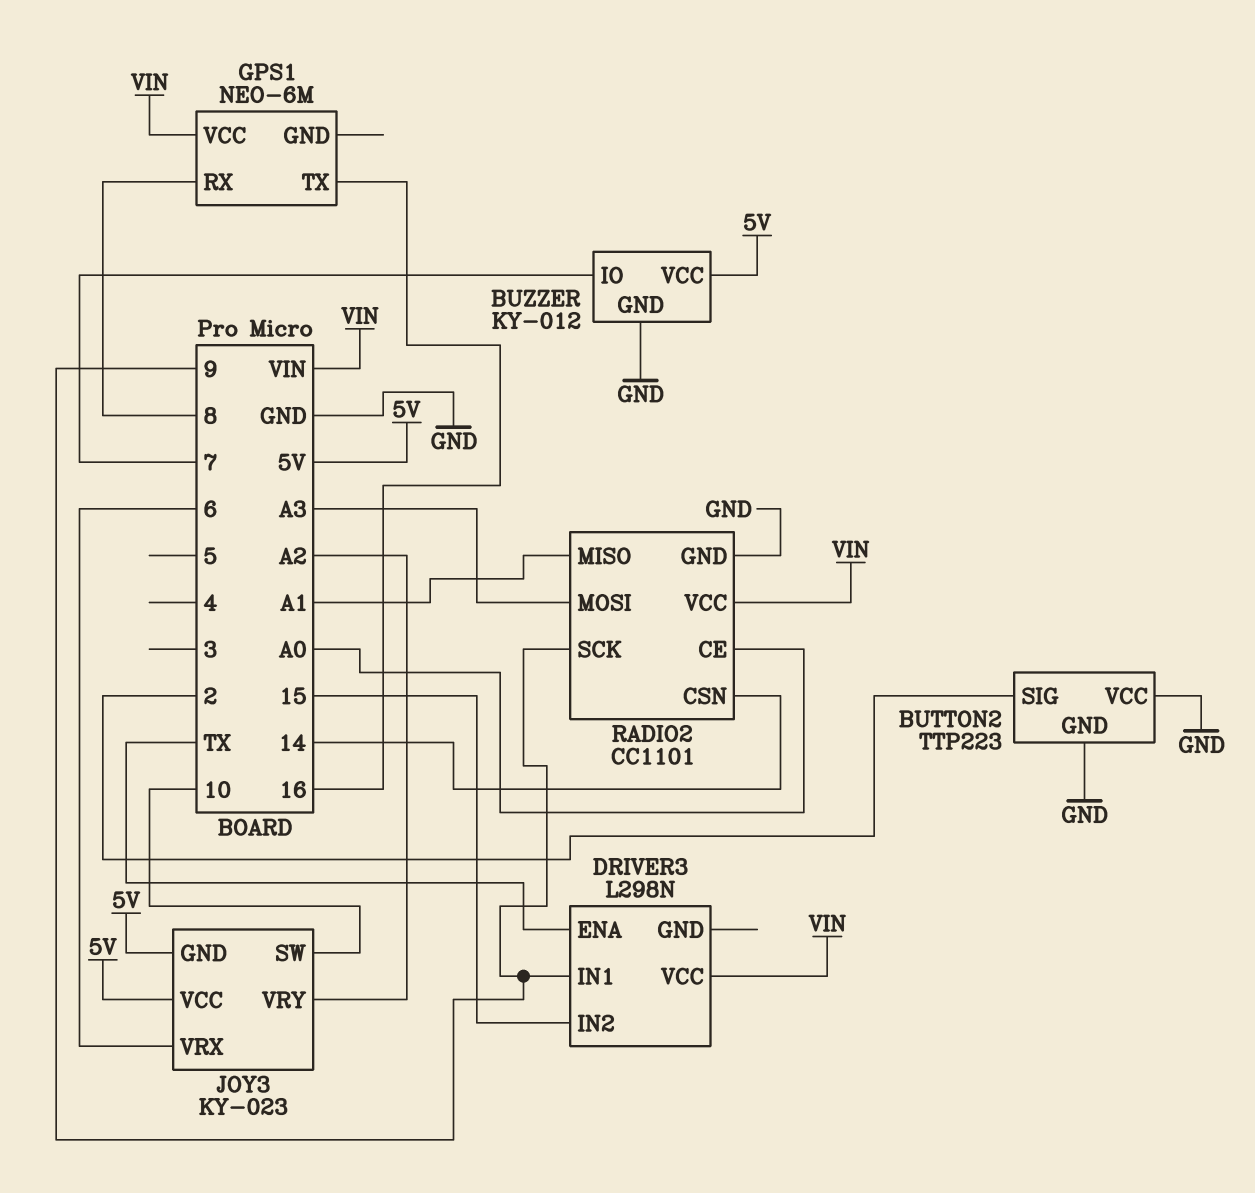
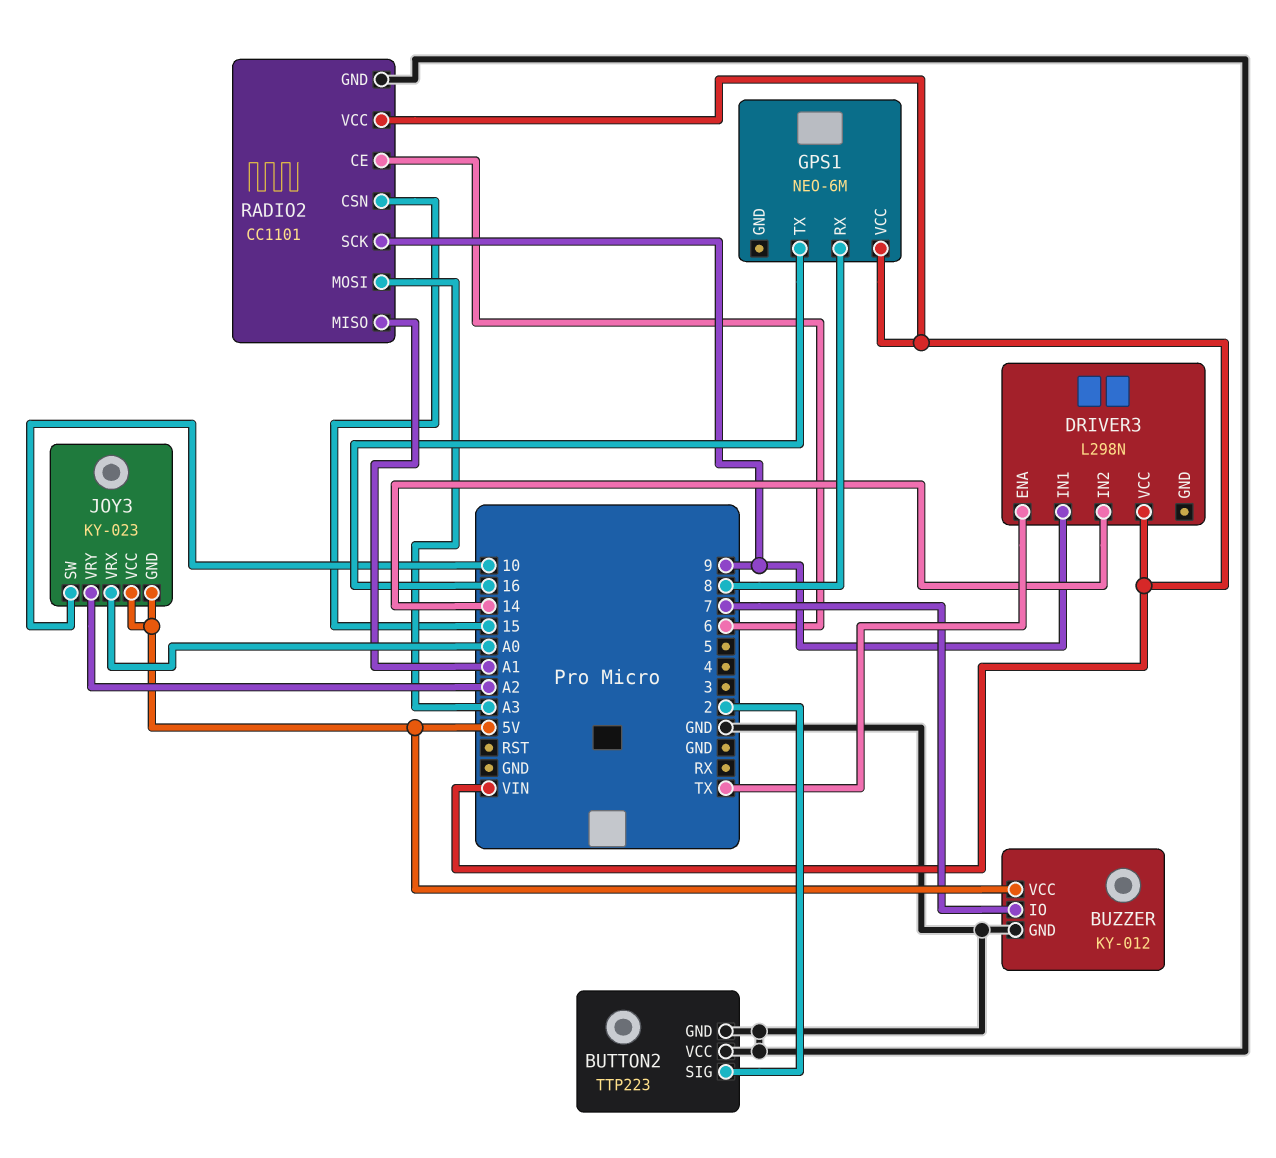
DRIVER3 pin IN2: 15 -> 14
JOY3 pin VRX: 6 -> A0
RADIO2 pin CE: A0 -> 6
RADIO2 pin CSN: 14 -> 15

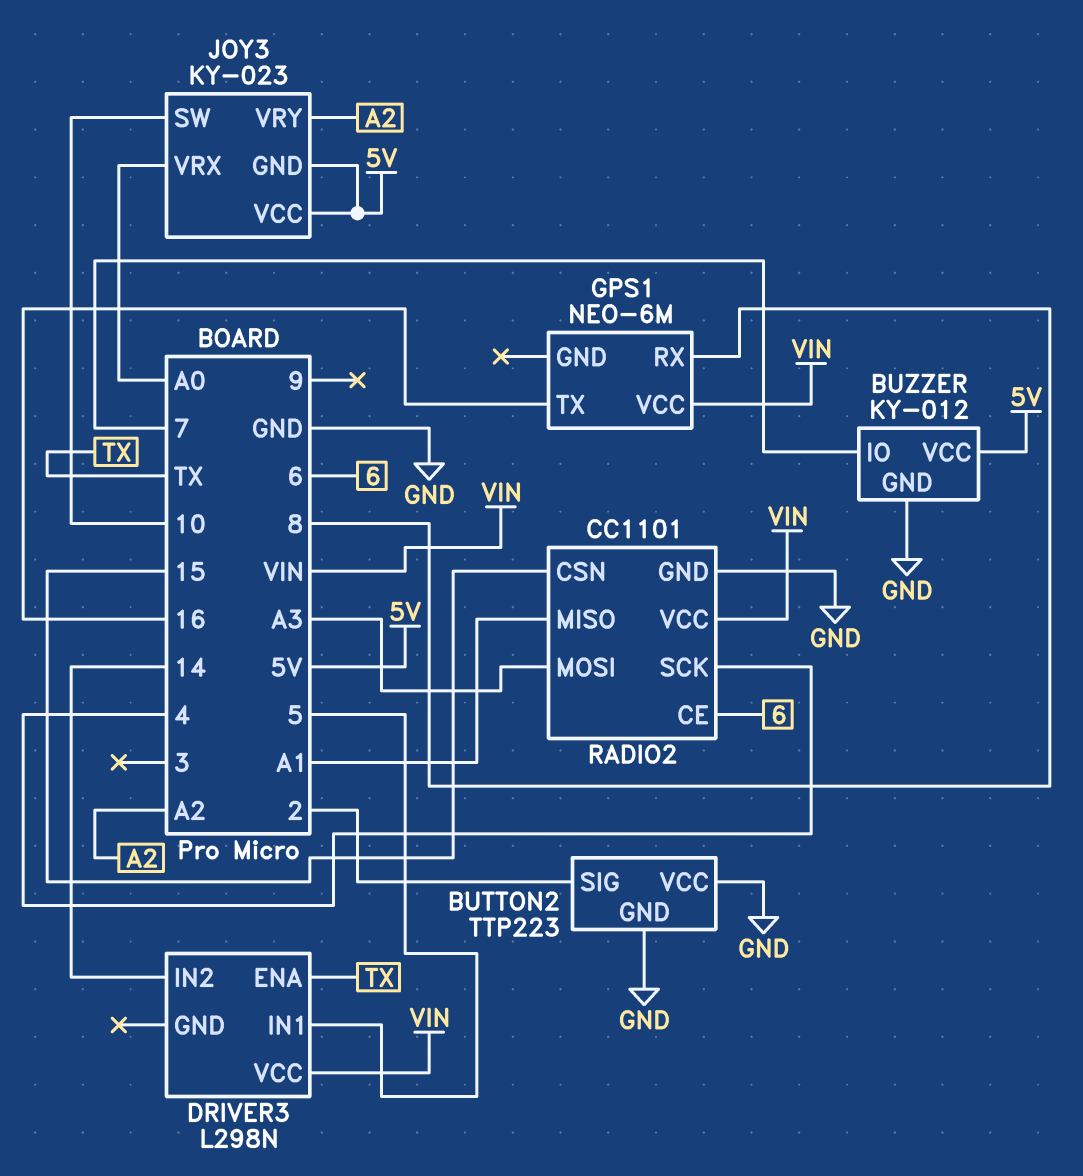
DRIVER3 pin IN1: 9 -> 5
RADIO2 pin SCK: 9 -> 4

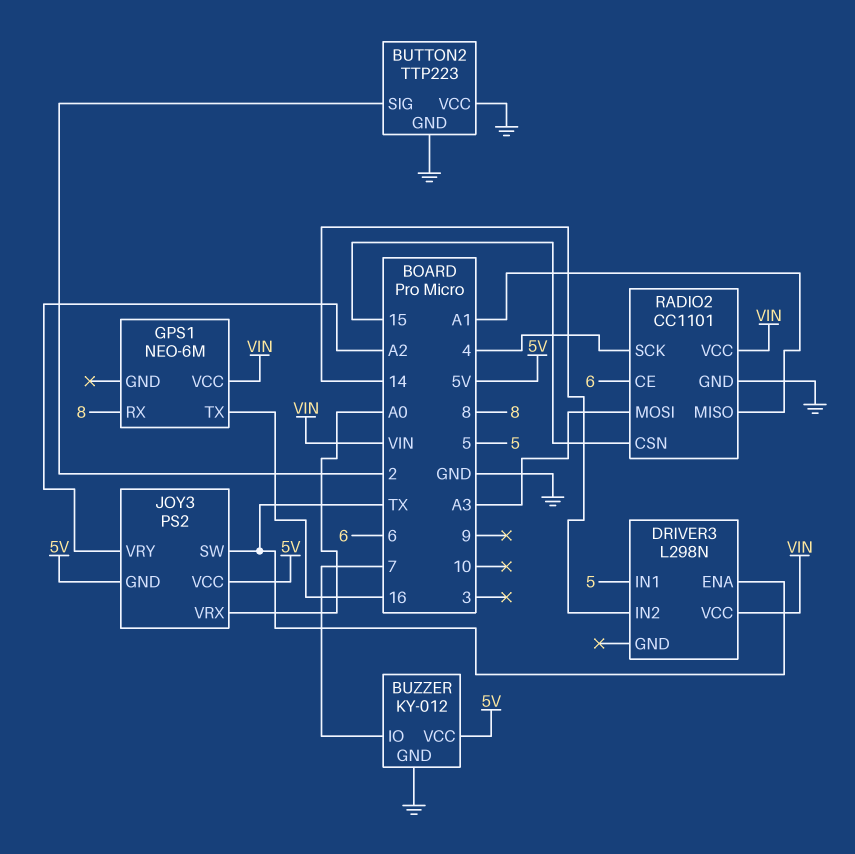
JOY3: KY-023 -> PS2
JOY3 pin SW: 10 -> TX

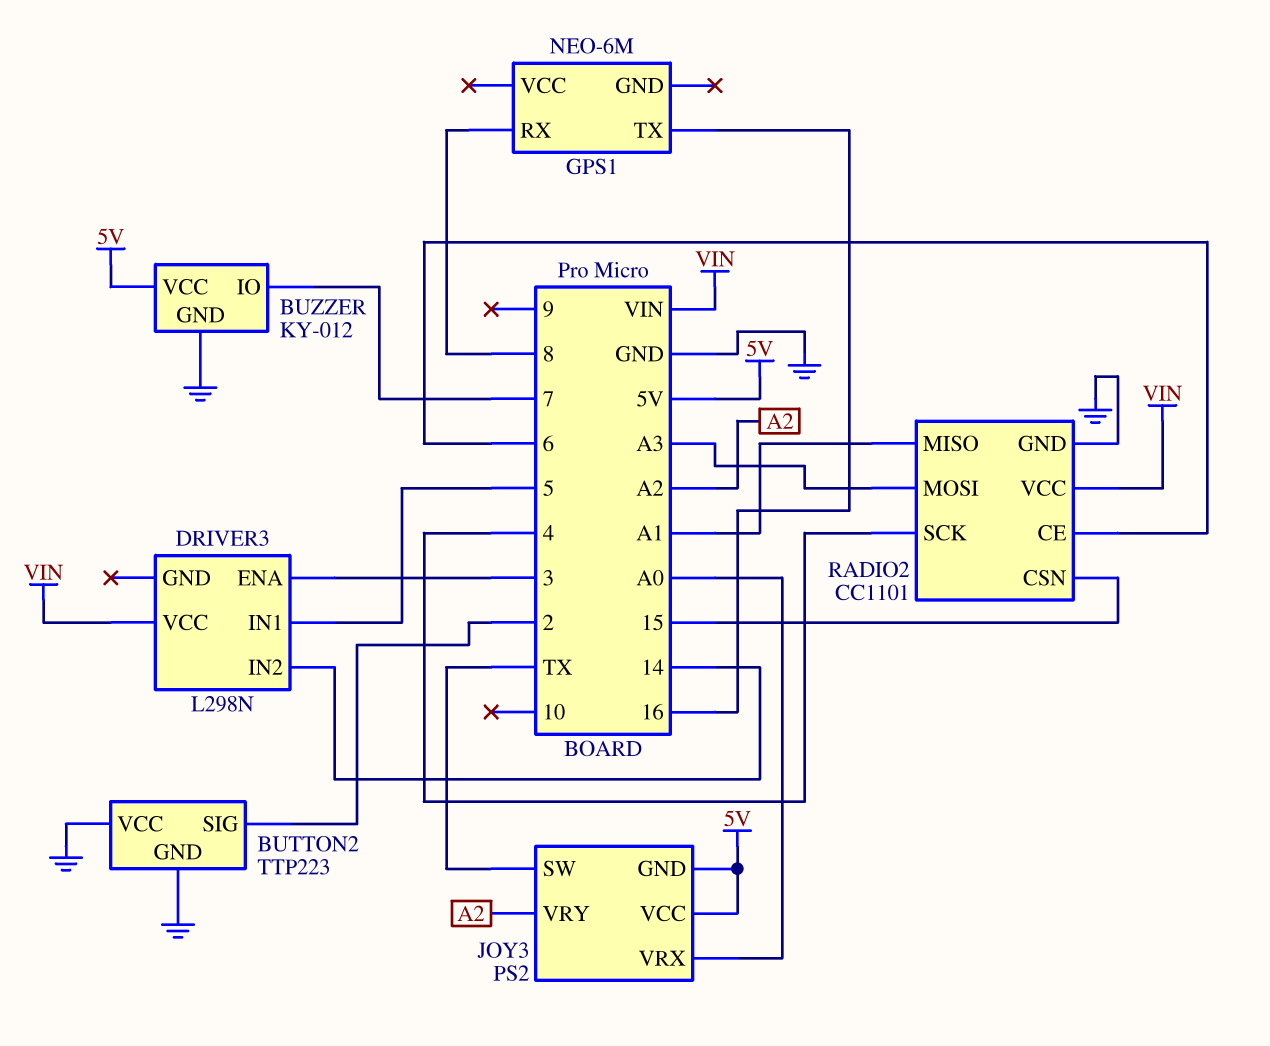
DRIVER3 pin ENA: TX -> 3
GPS1 pin VCC: VIN -> none

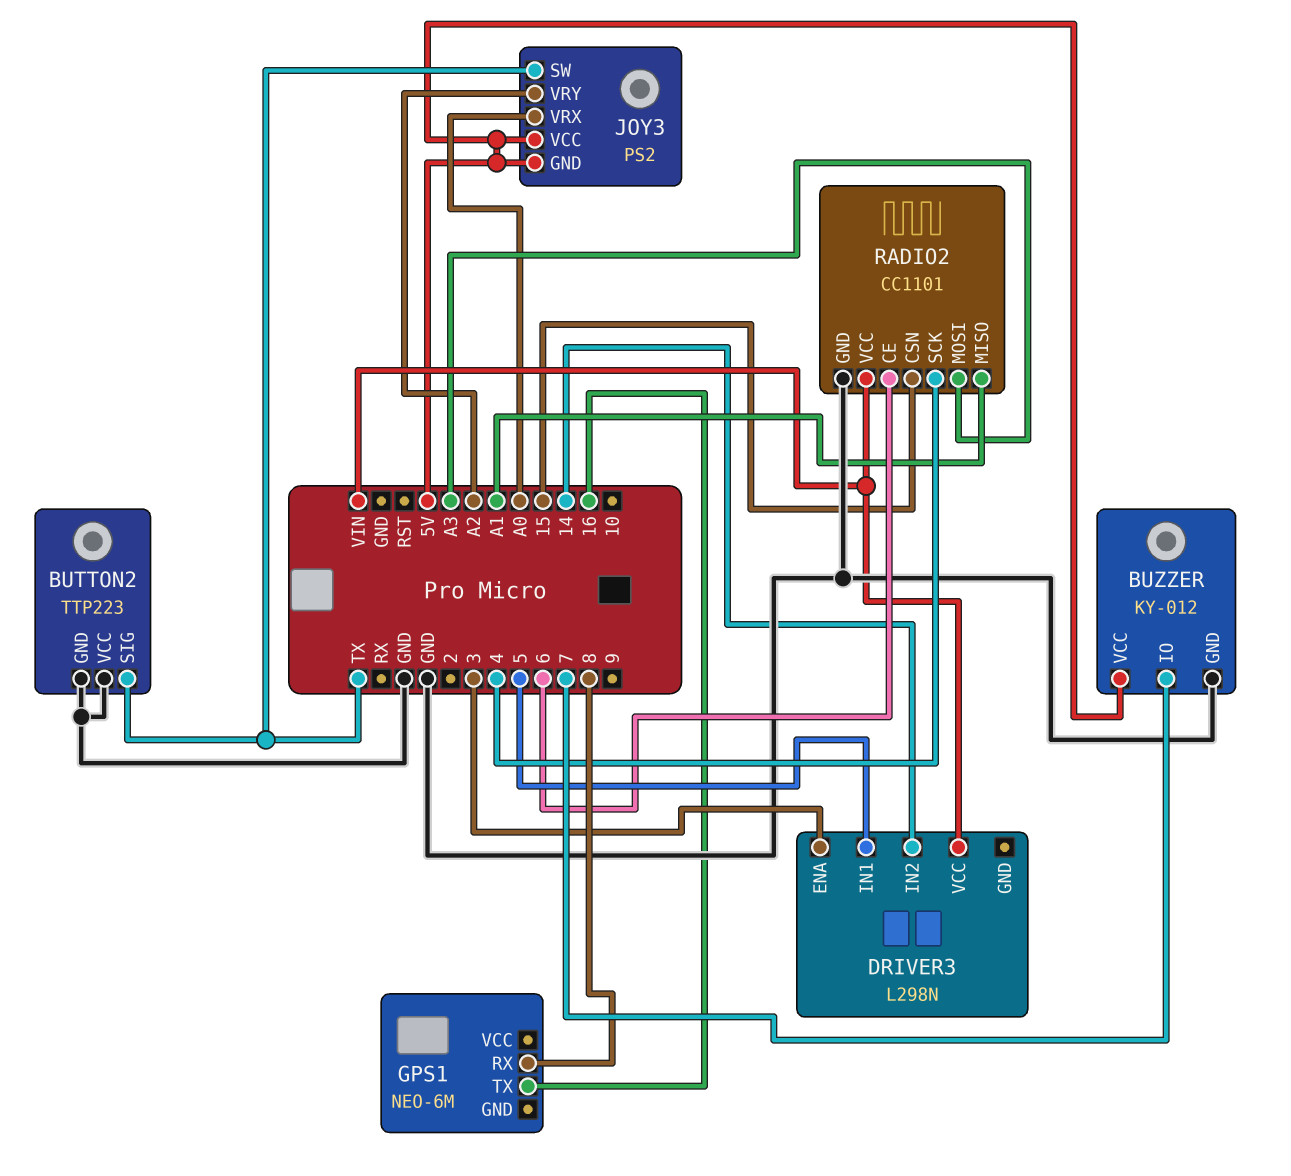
BUTTON2 pin SIG: 2 -> TX

